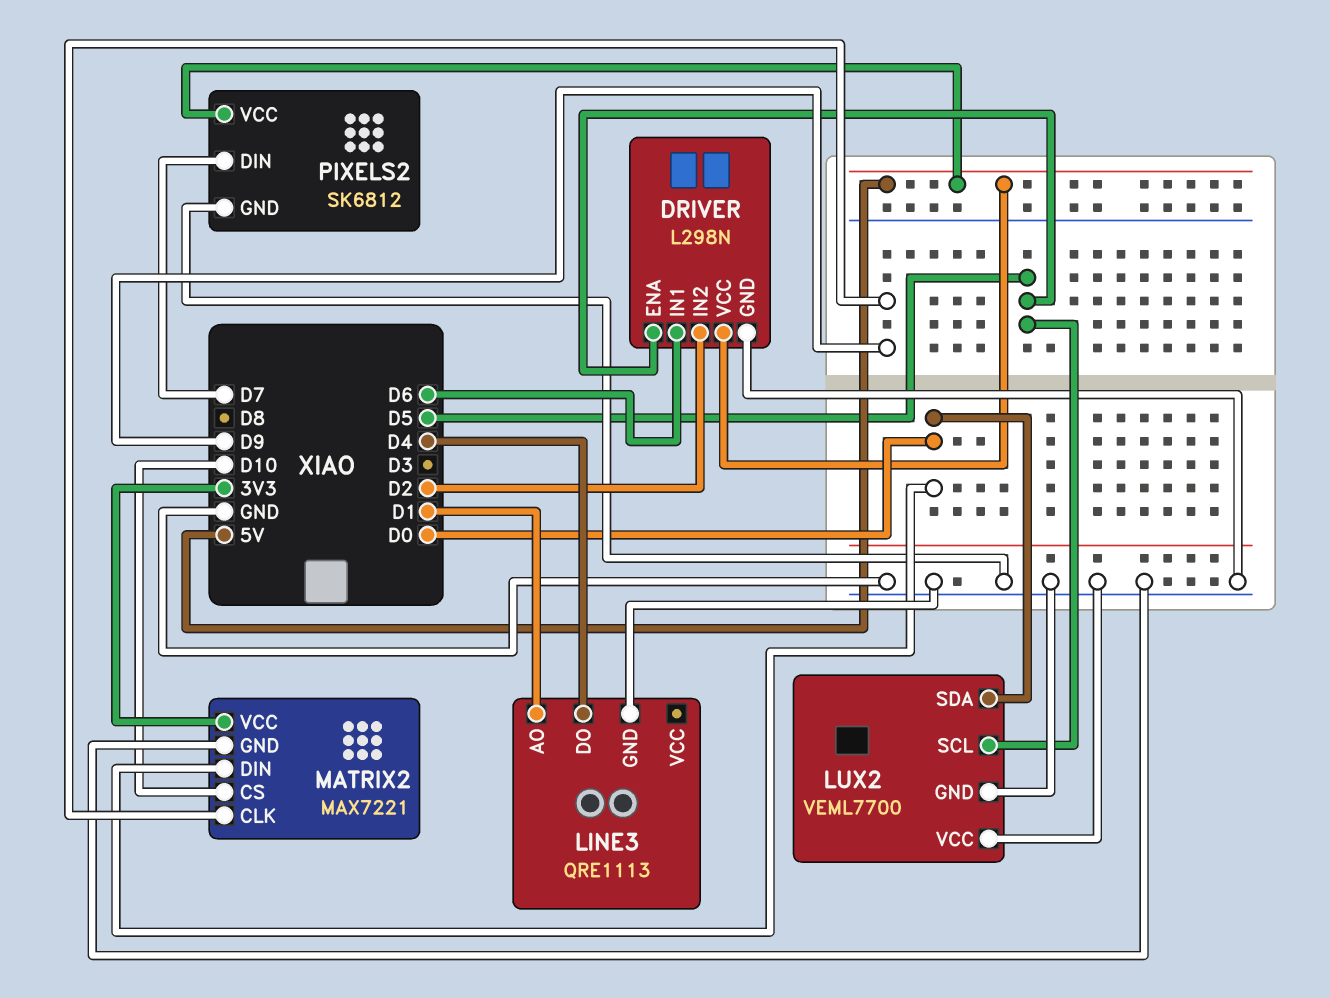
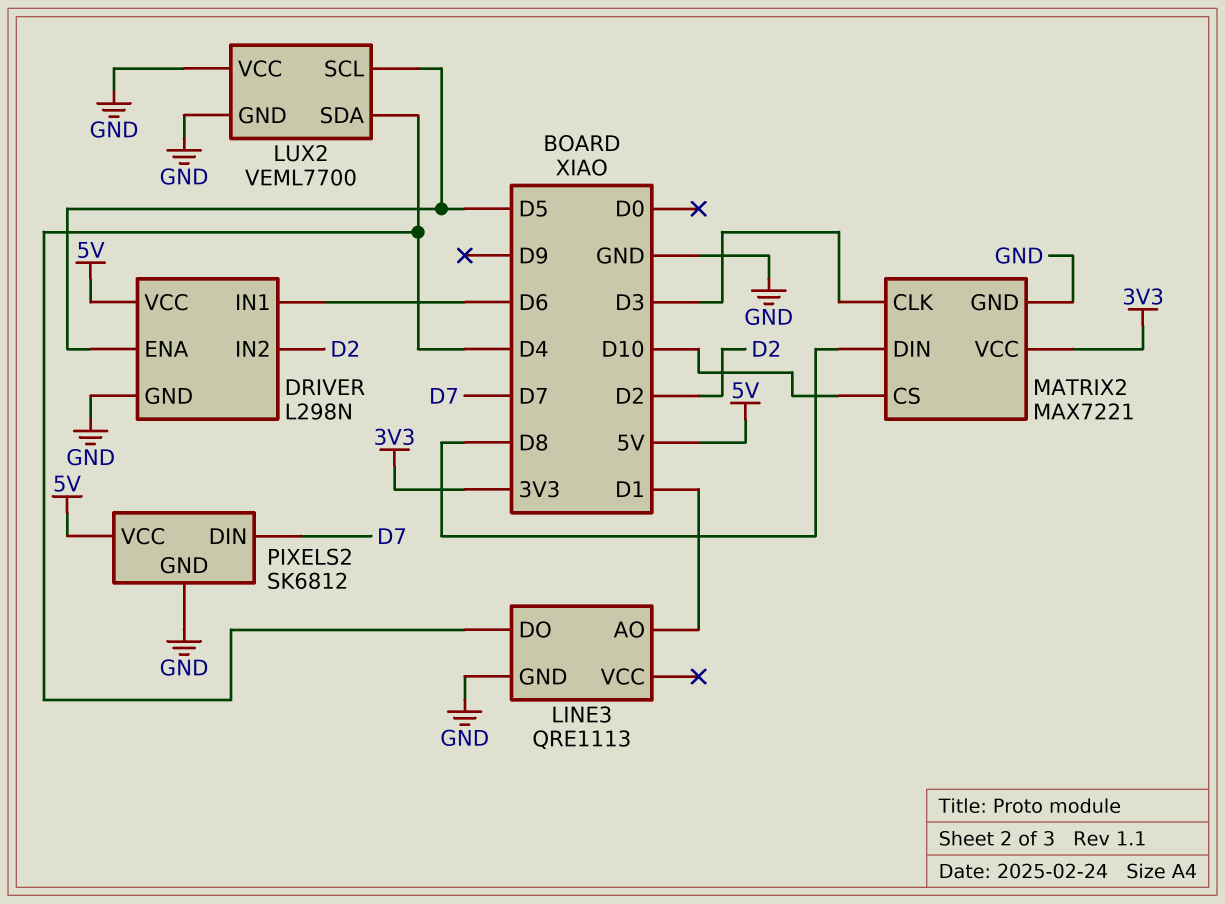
LUX2 pin SDA: D0 -> D4
MATRIX2 pin CLK: D9 -> D3
MATRIX2 pin DIN: D0 -> D8

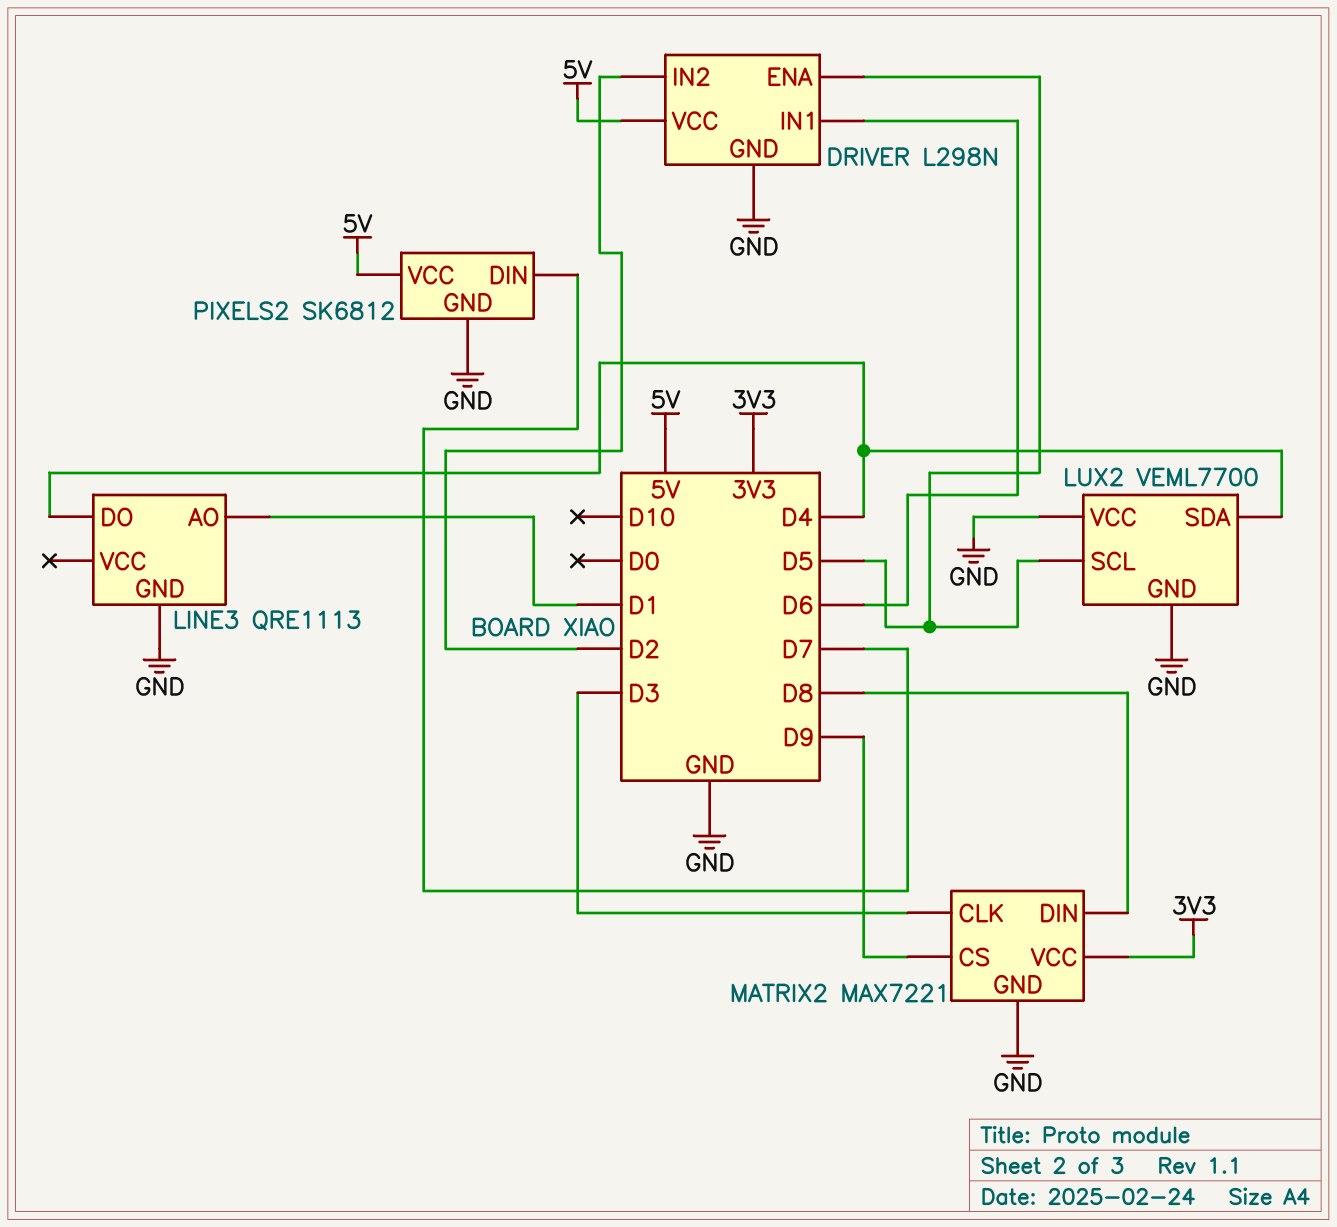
MATRIX2 pin CS: D10 -> D9

